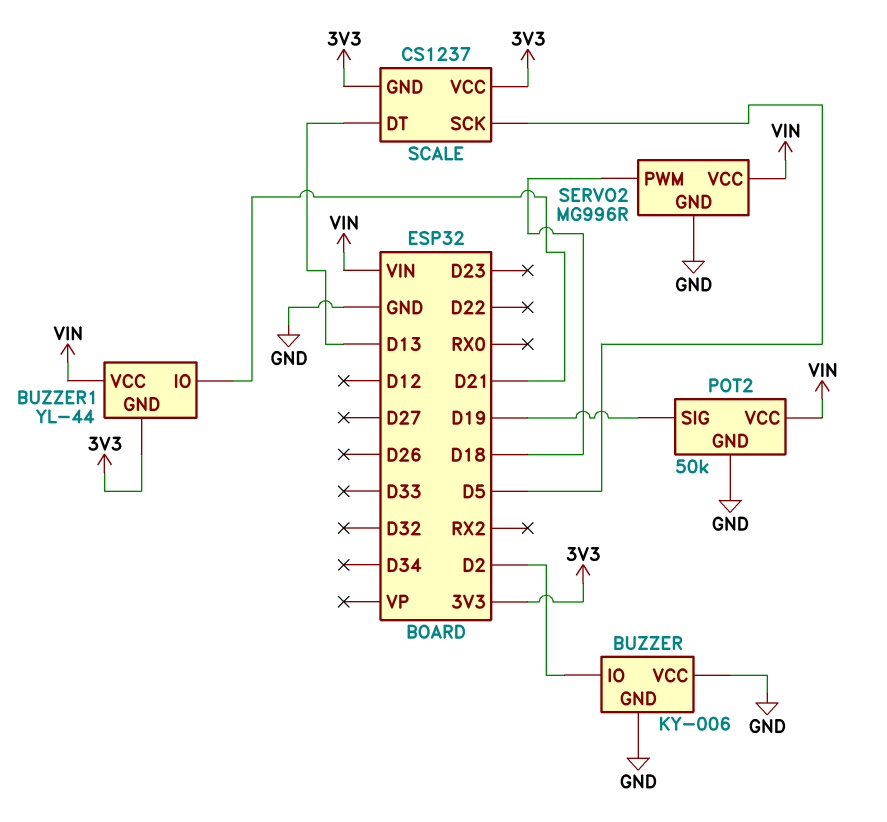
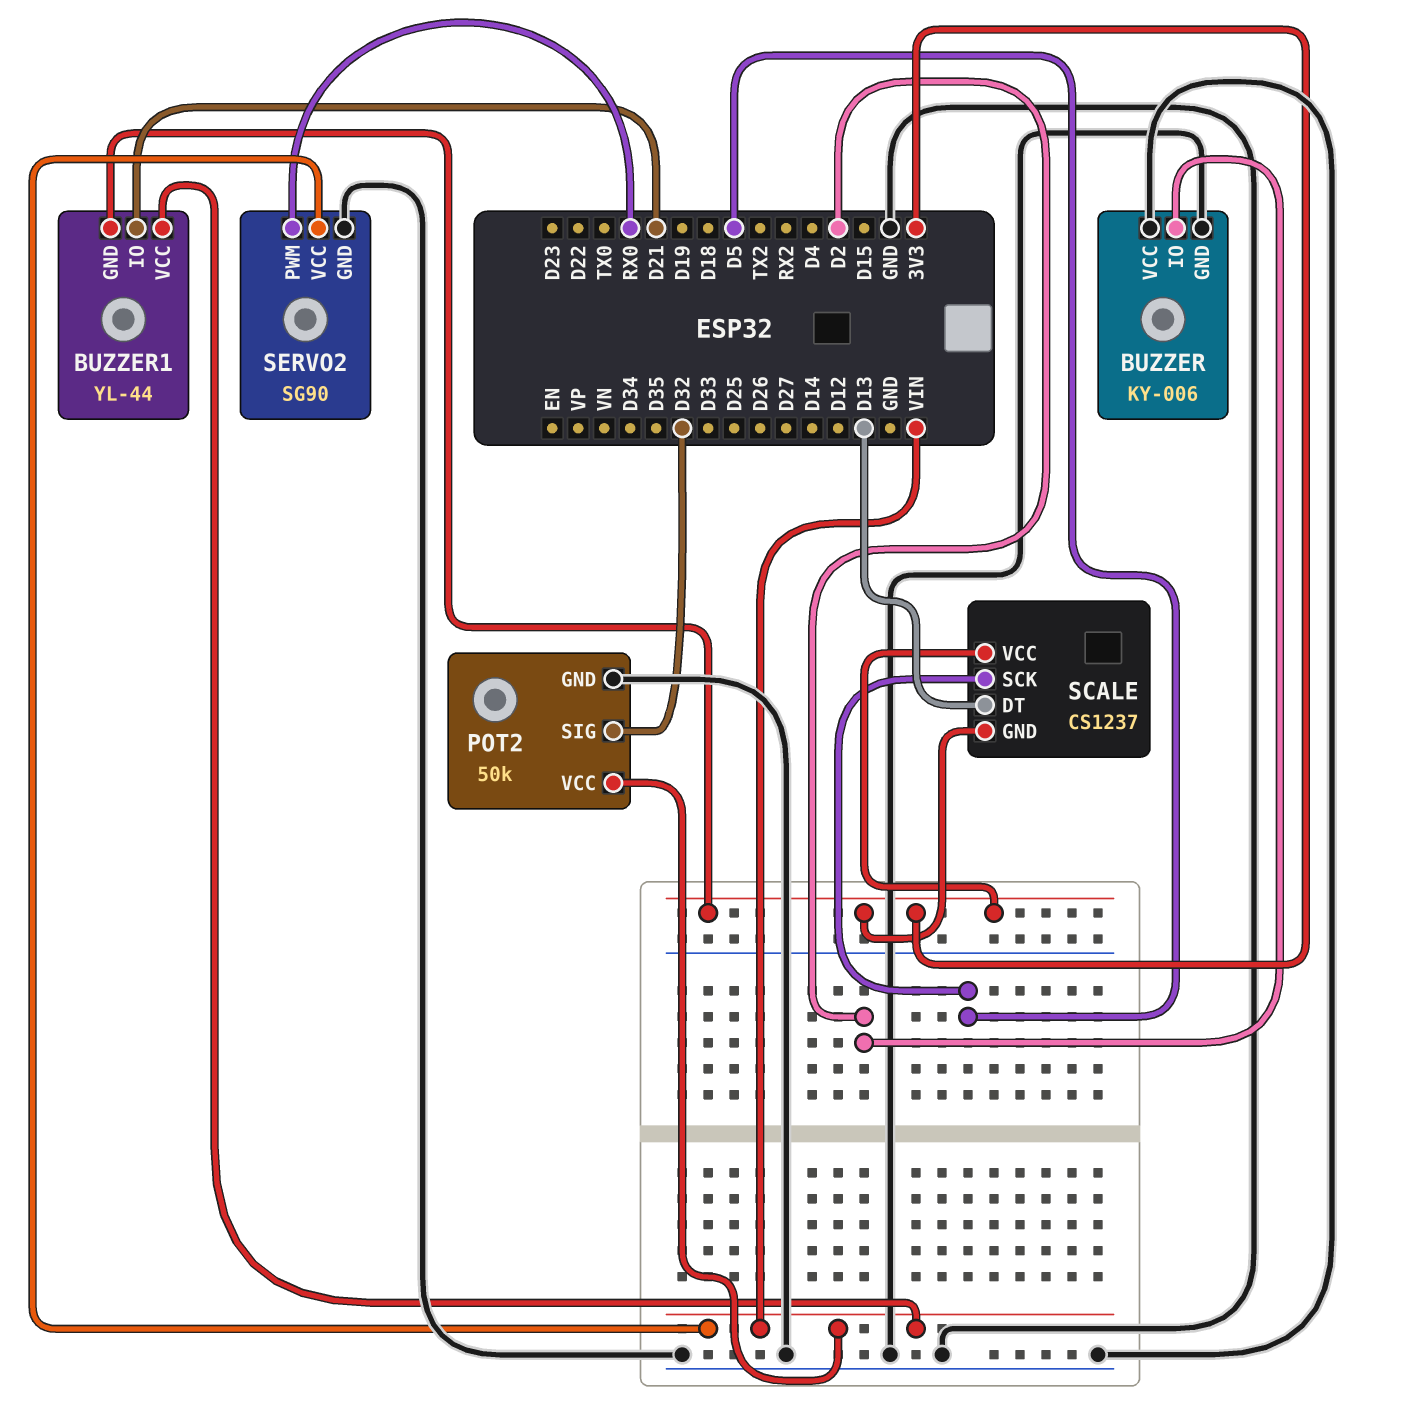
POT2 pin SIG: D19 -> D32
SERVO2: MG996R -> SG90
SERVO2 pin PWM: D18 -> RX0

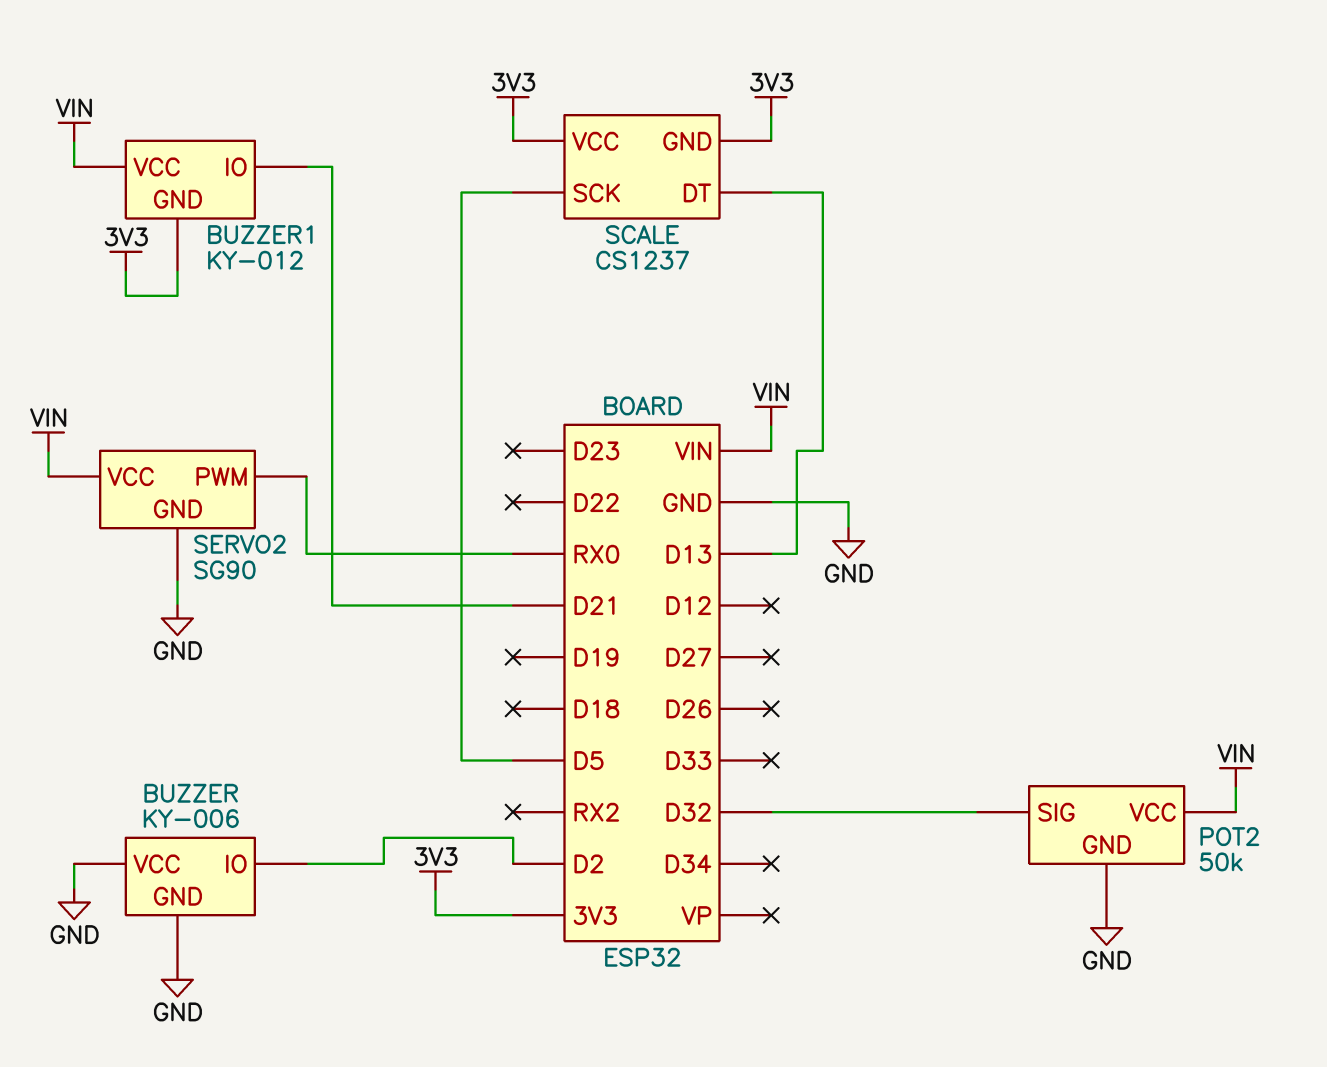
BUZZER1: YL-44 -> KY-012

